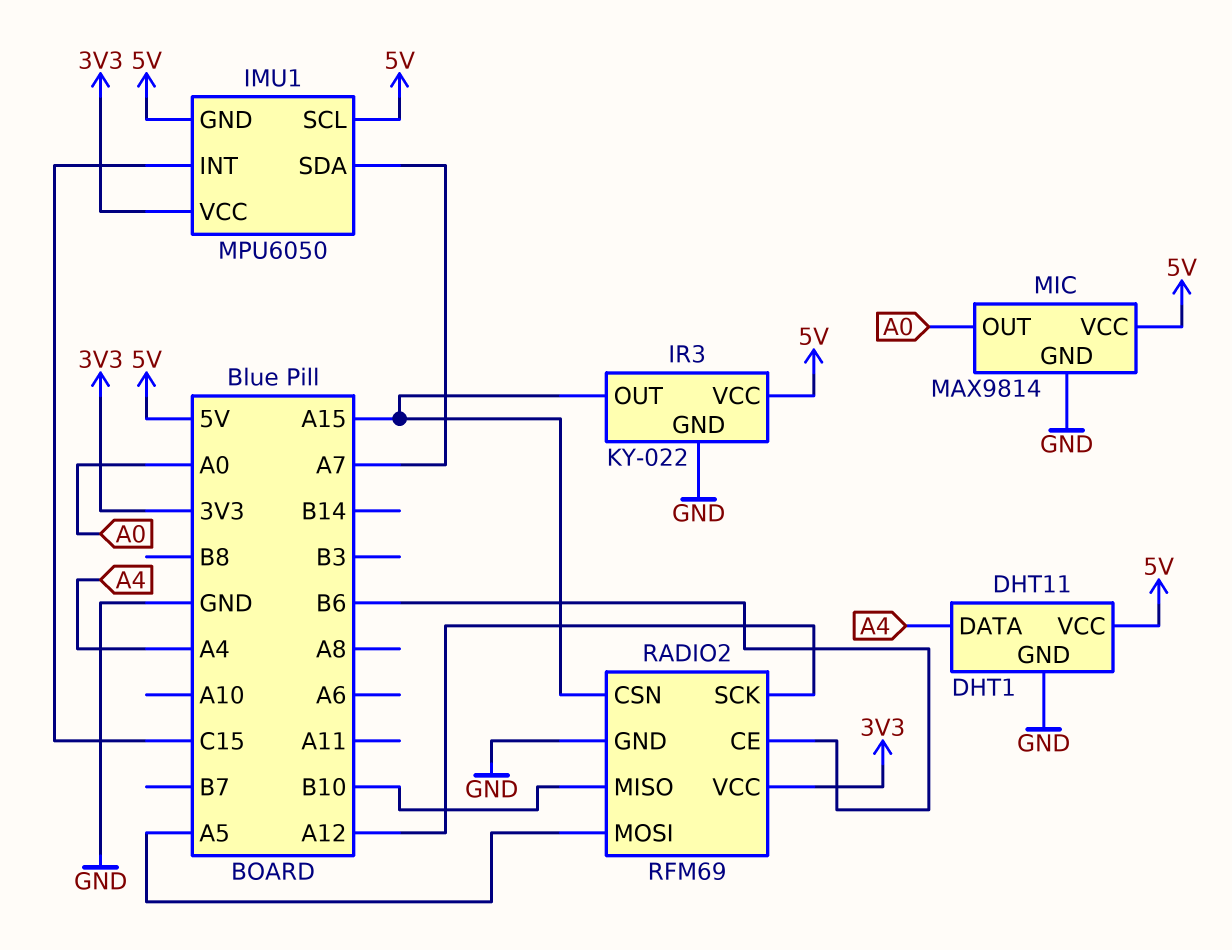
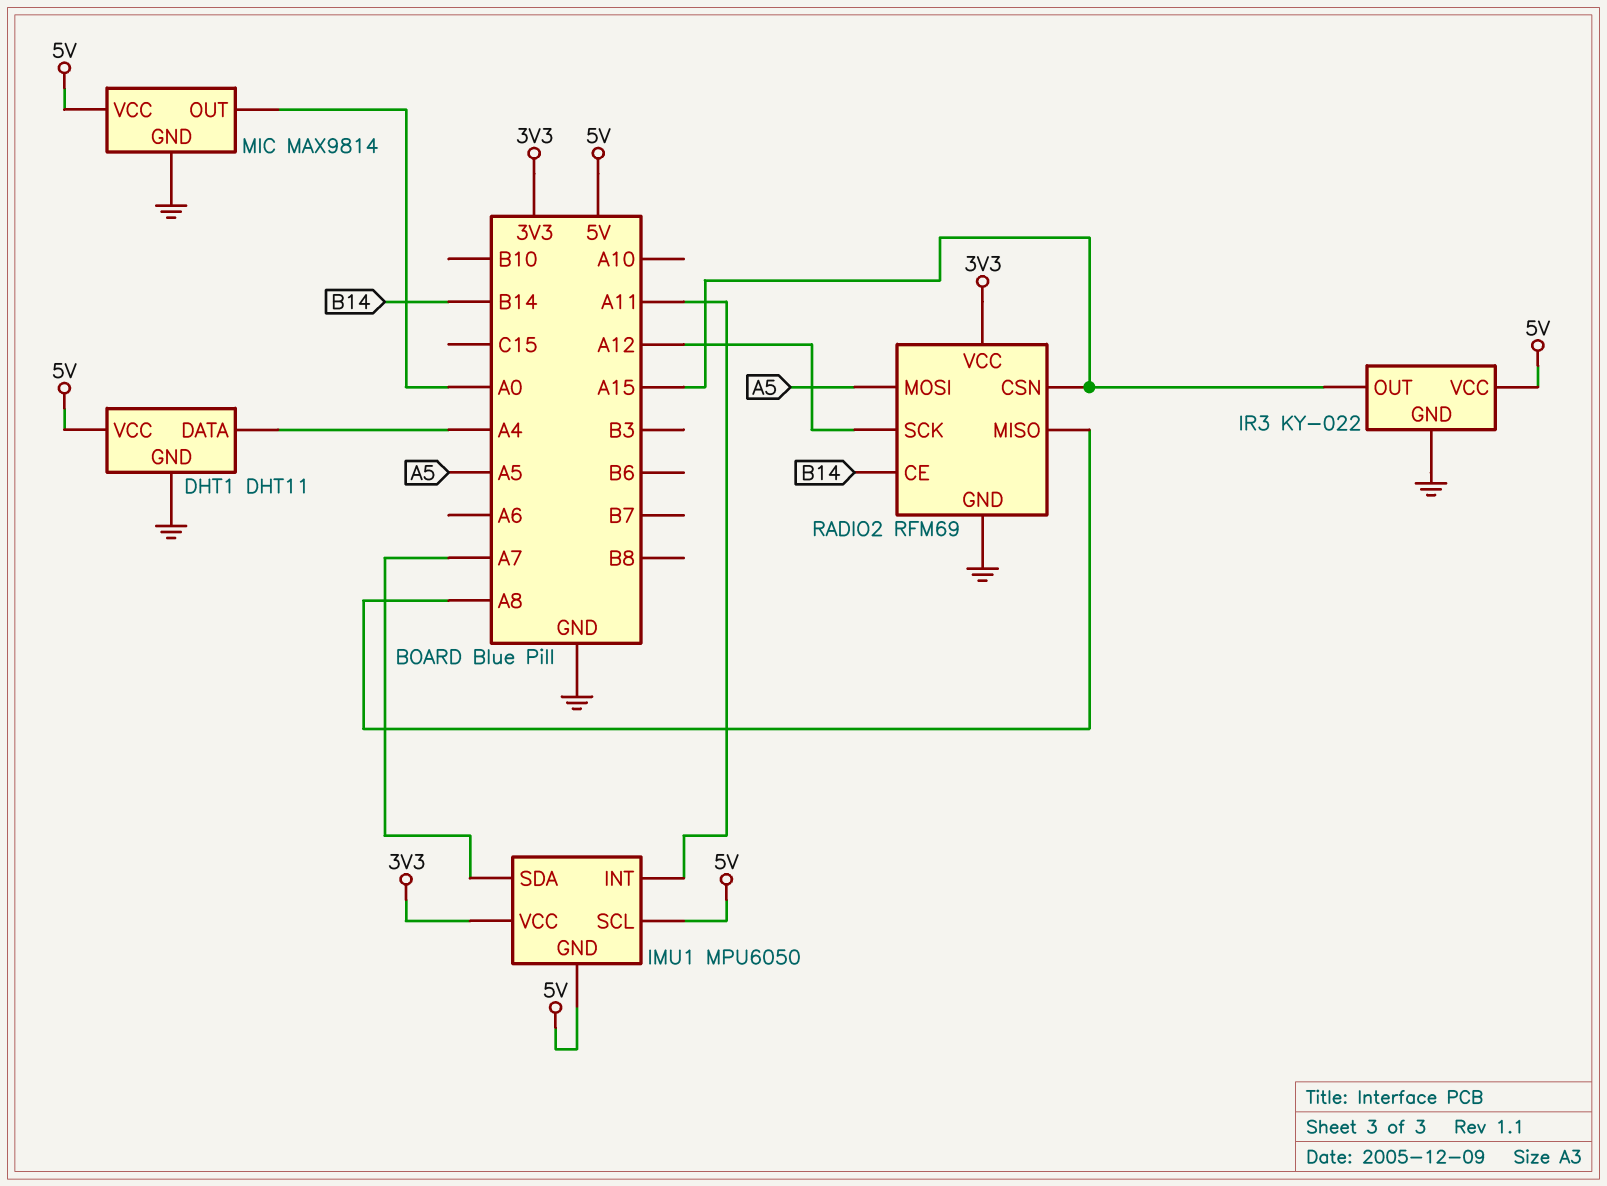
IMU1 pin INT: C15 -> A11
RADIO2 pin CE: B6 -> B14
RADIO2 pin MISO: B10 -> A8

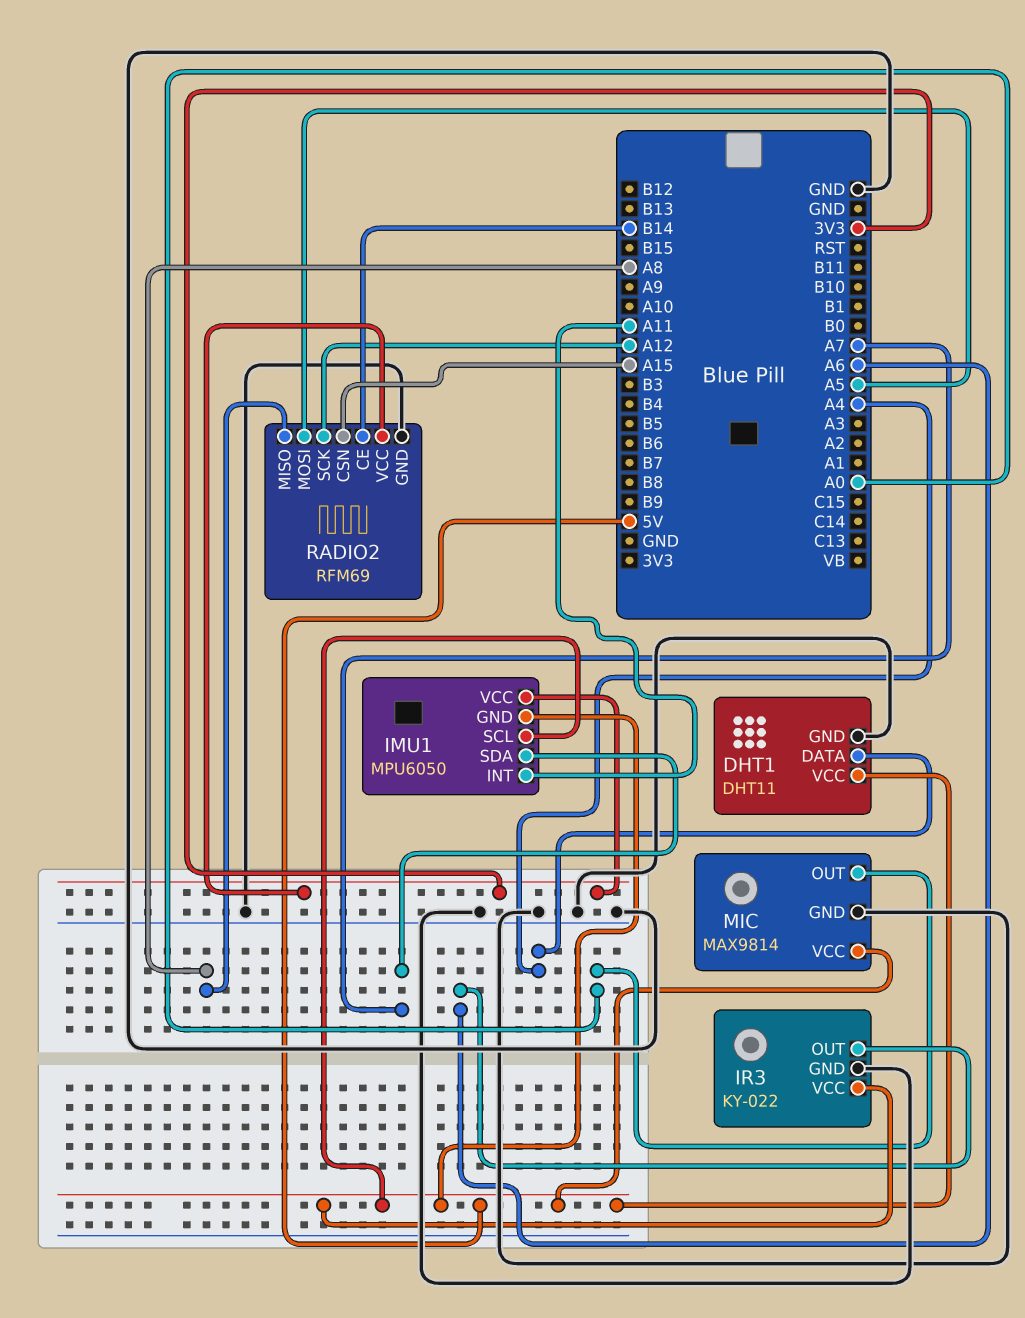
IR3 pin OUT: A15 -> A6

